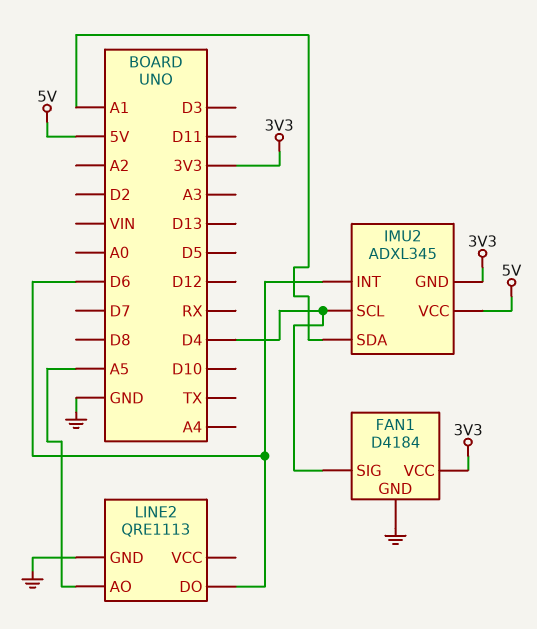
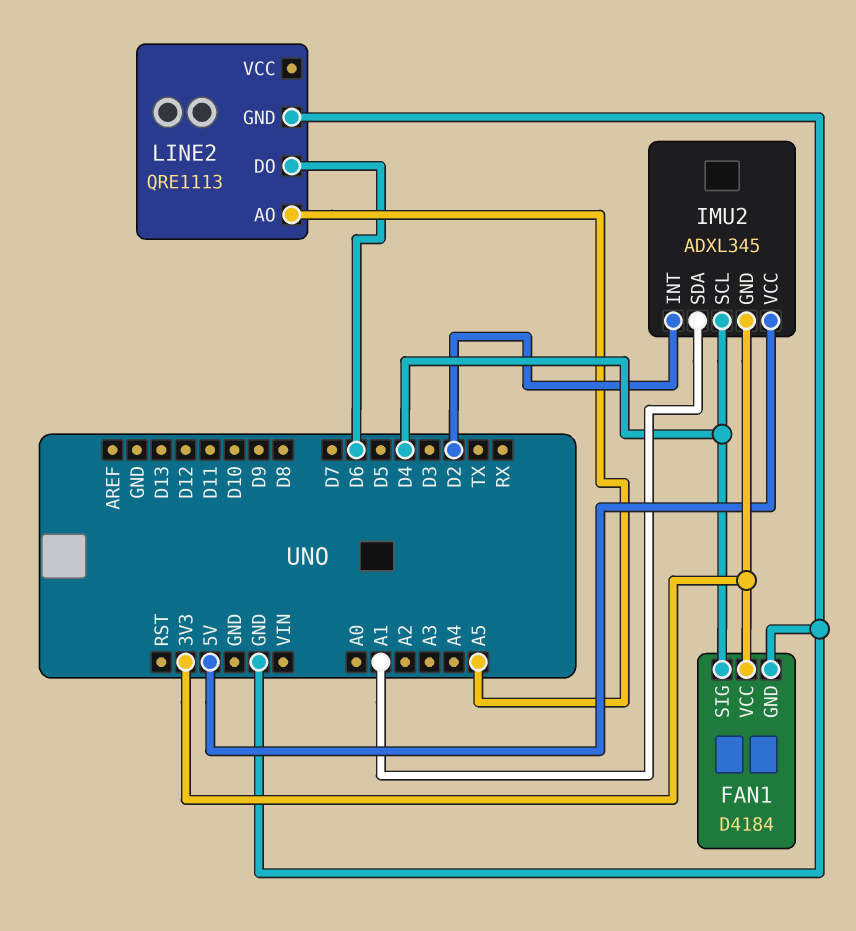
IMU2 pin INT: D6 -> D2

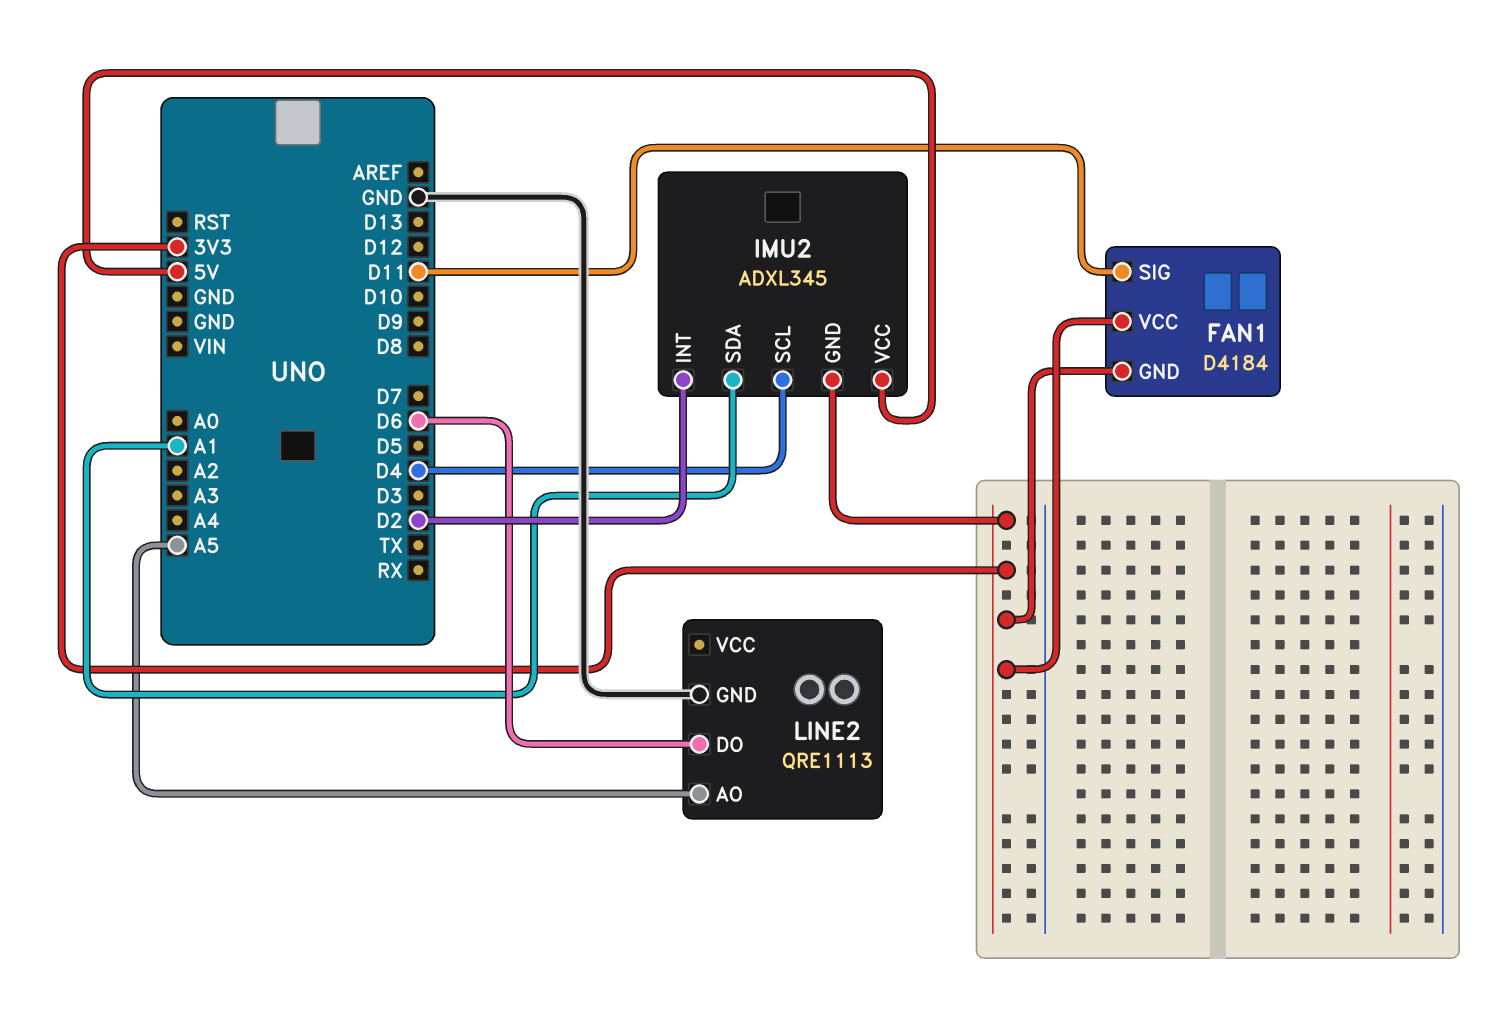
FAN1 pin GND: GND -> 3V3
FAN1 pin SIG: D4 -> D11

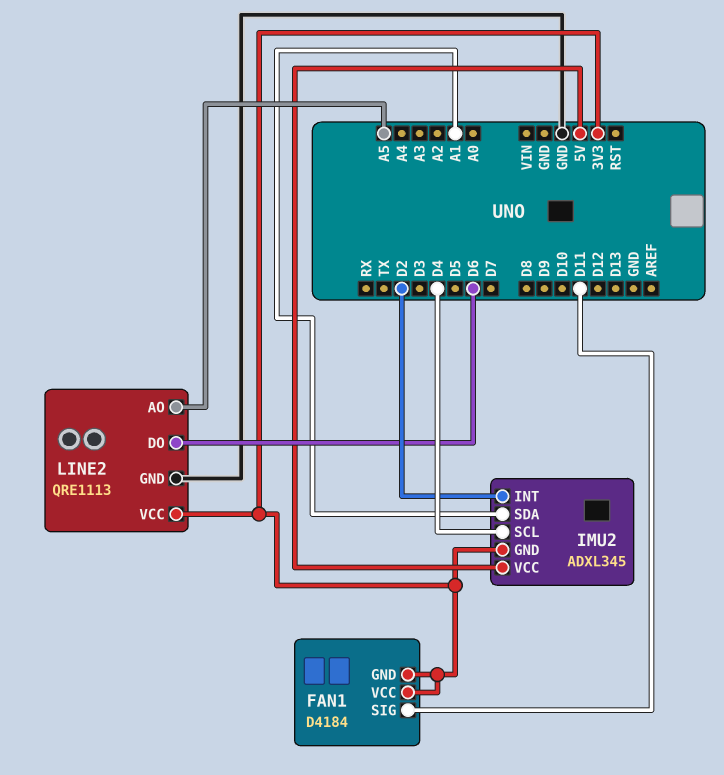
LINE2 pin VCC: none -> 3V3

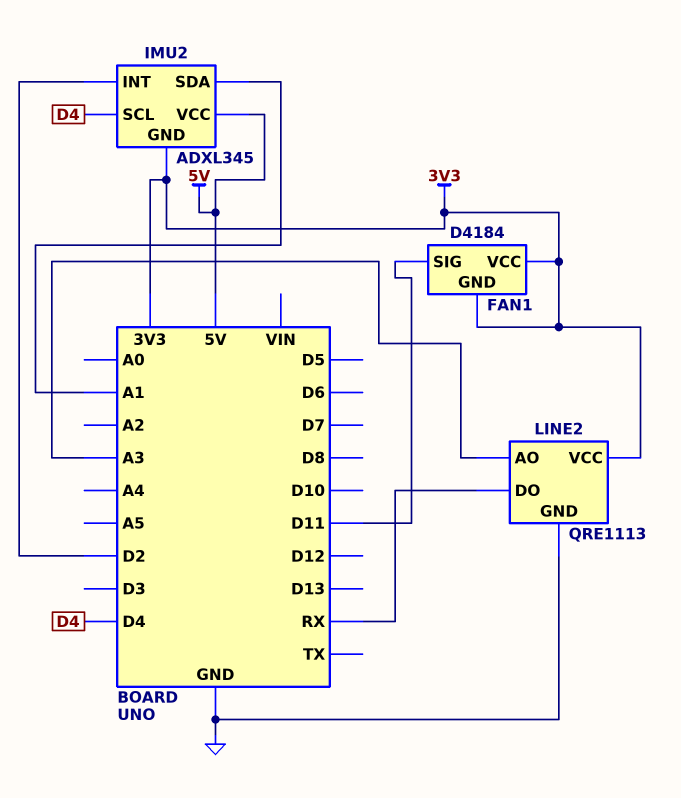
LINE2 pin AO: A5 -> A3
LINE2 pin DO: D6 -> RX

